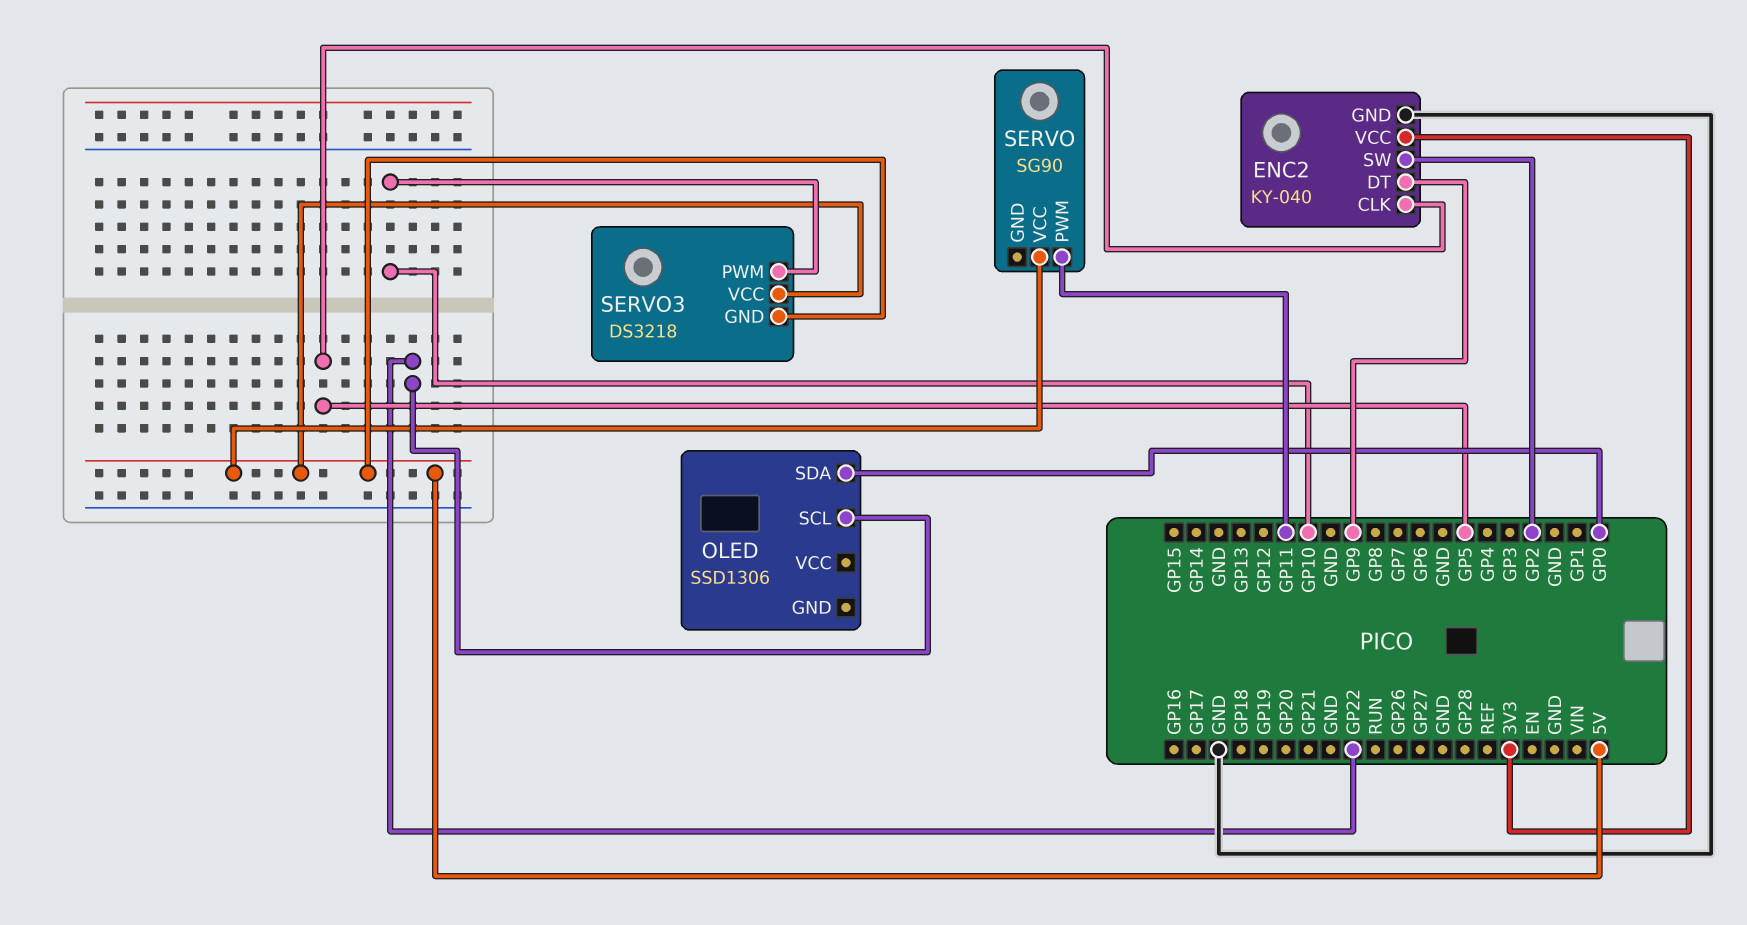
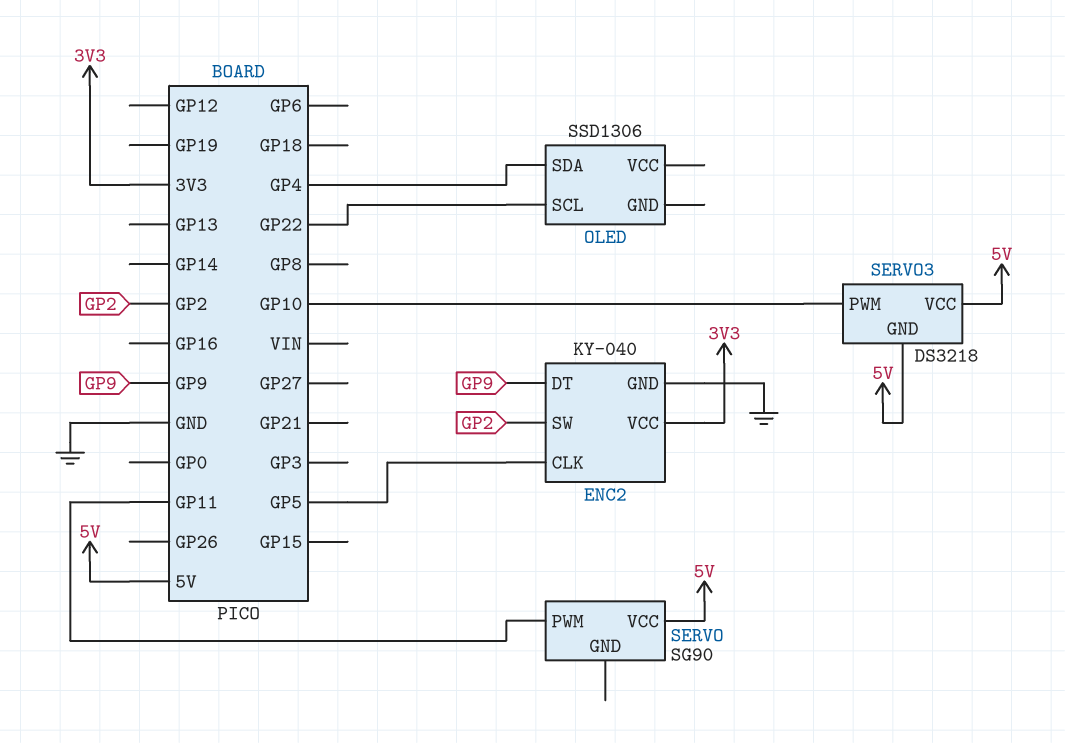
OLED pin SDA: GP0 -> GP4

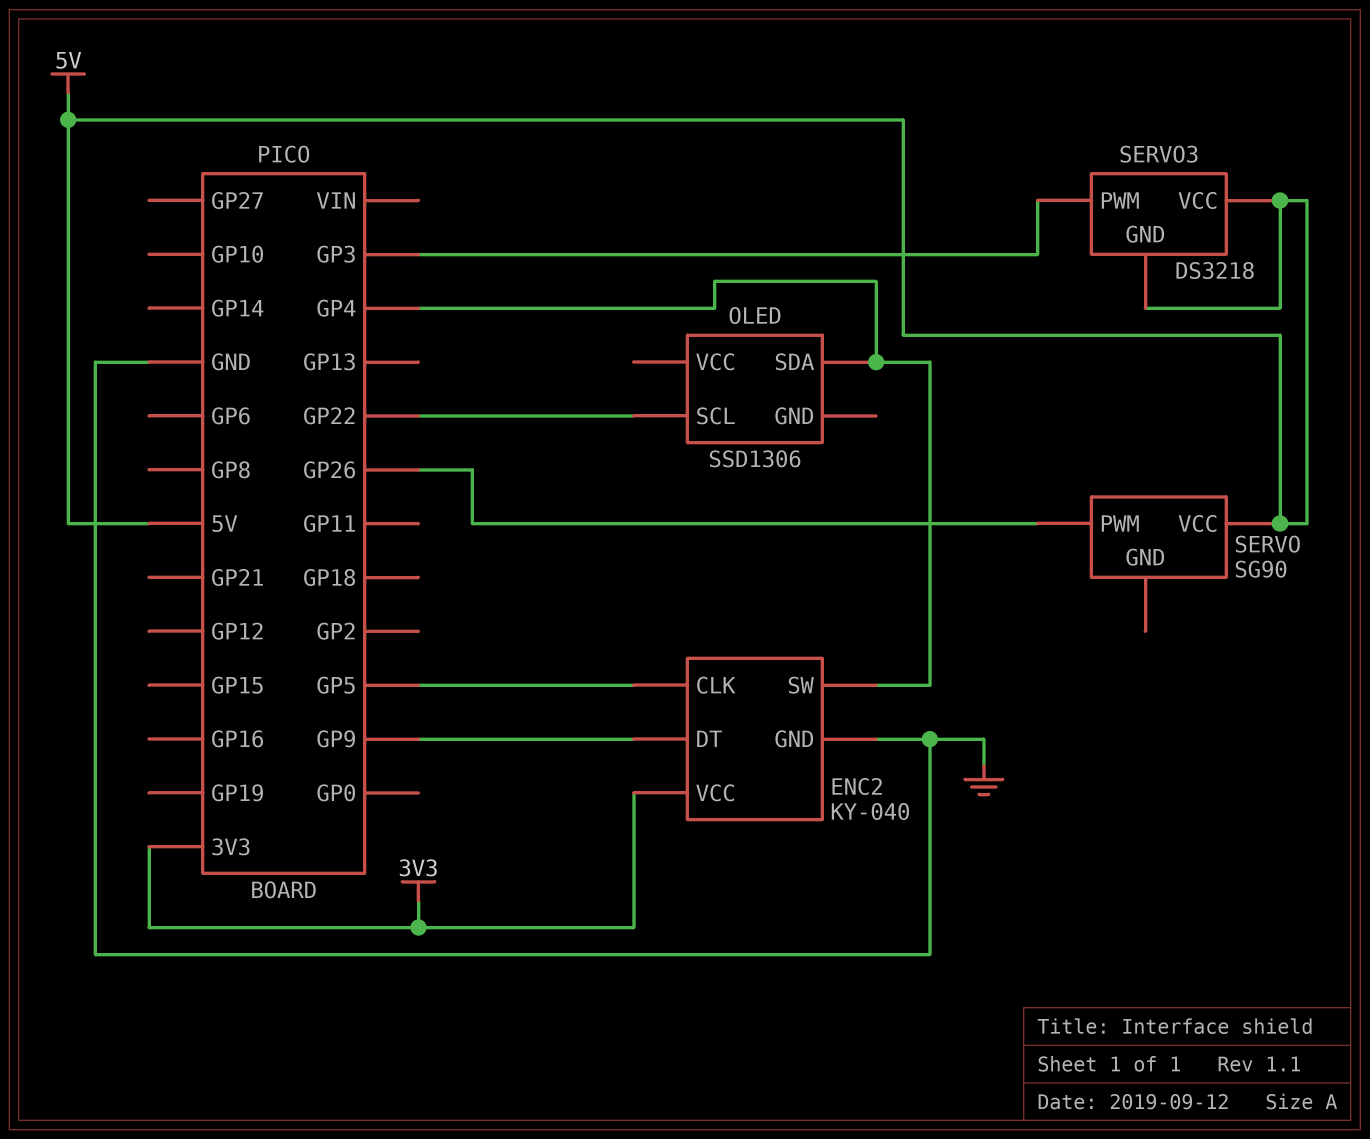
ENC2 pin SW: GP2 -> GP4
SERVO pin PWM: GP11 -> GP26
SERVO3 pin PWM: GP10 -> GP3

